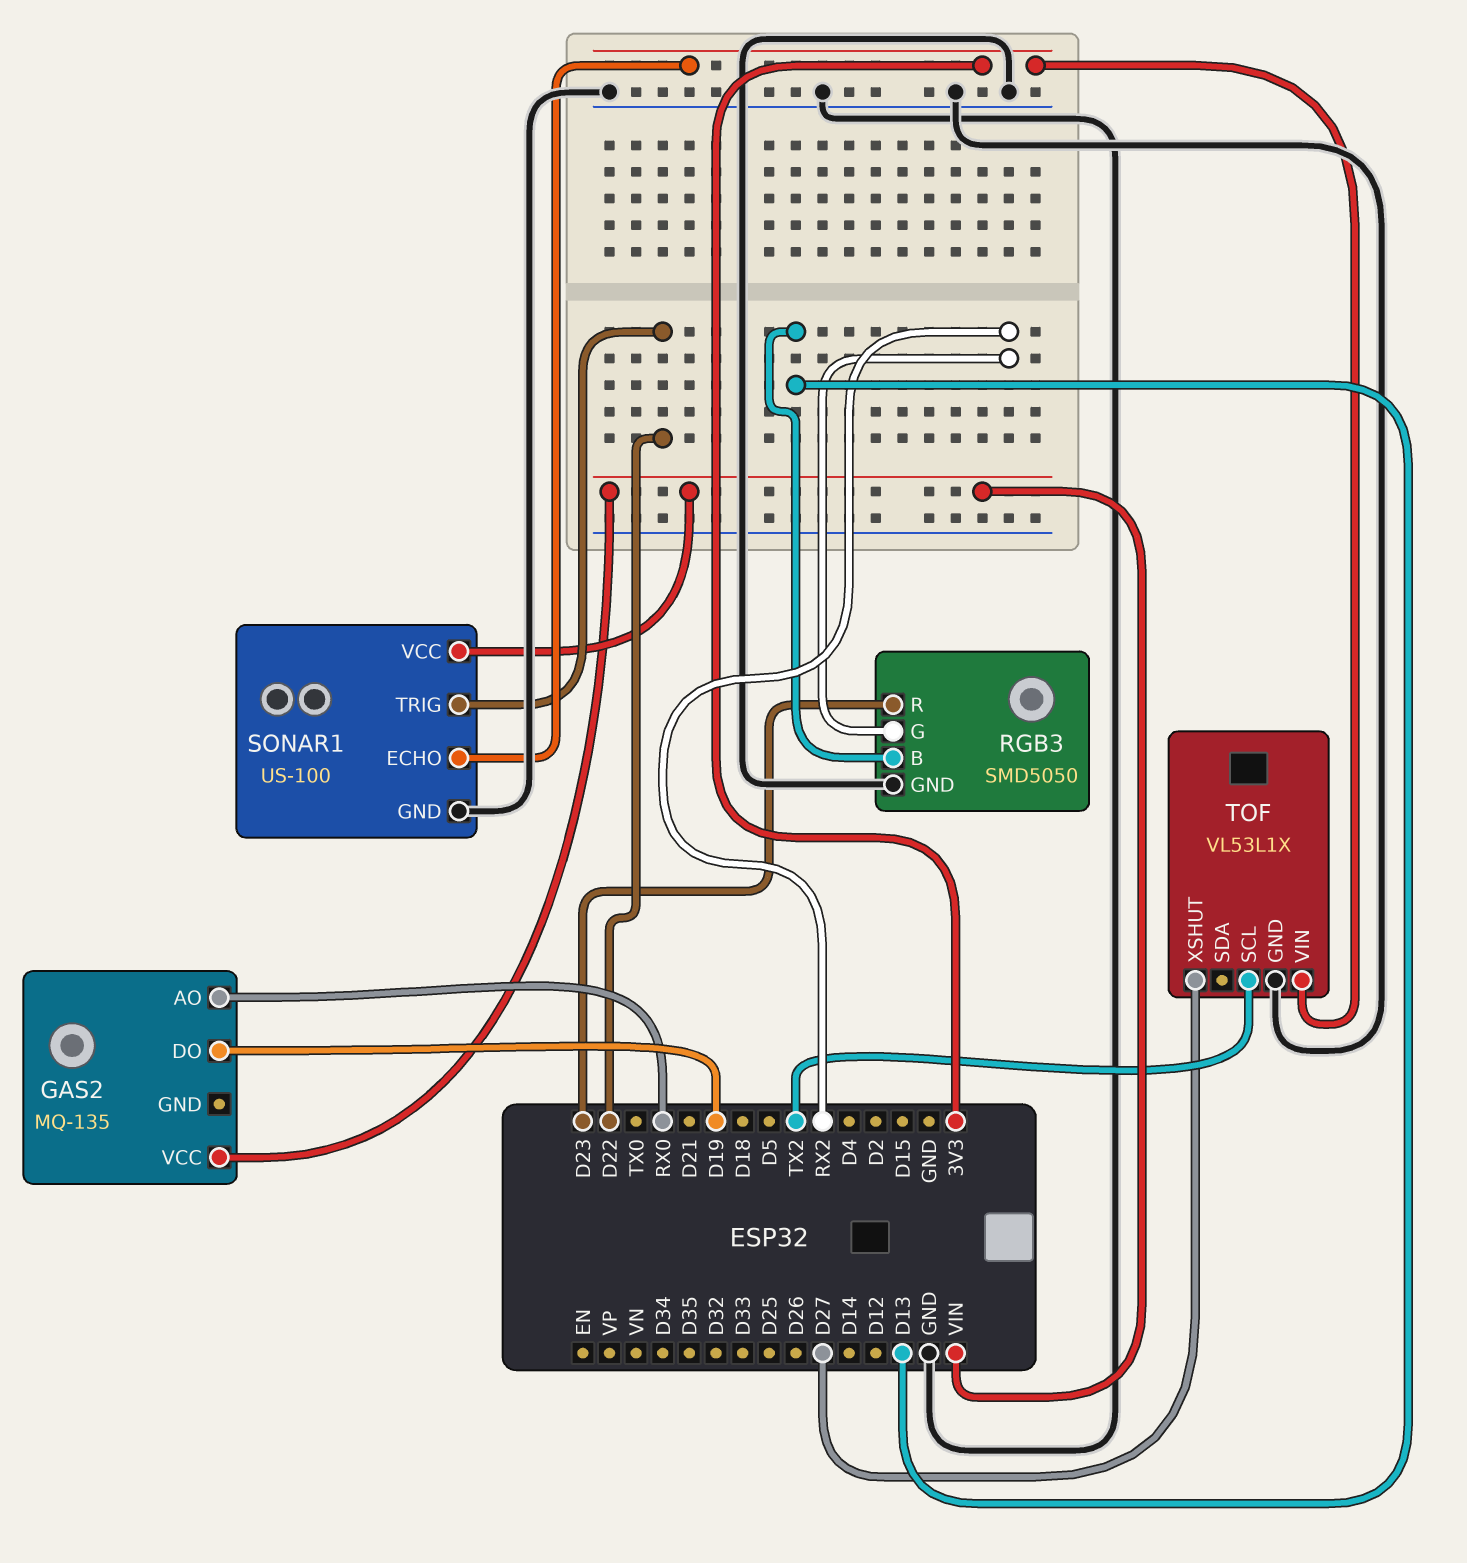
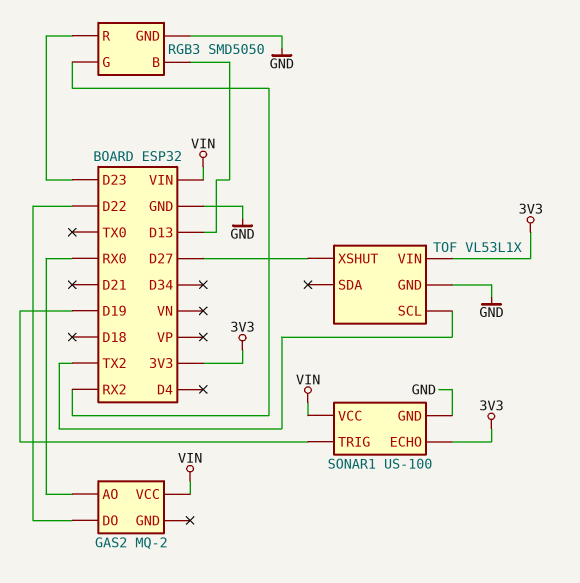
GAS2: MQ-135 -> MQ-2
GAS2 pin DO: D19 -> D22
SONAR1 pin TRIG: D22 -> D19

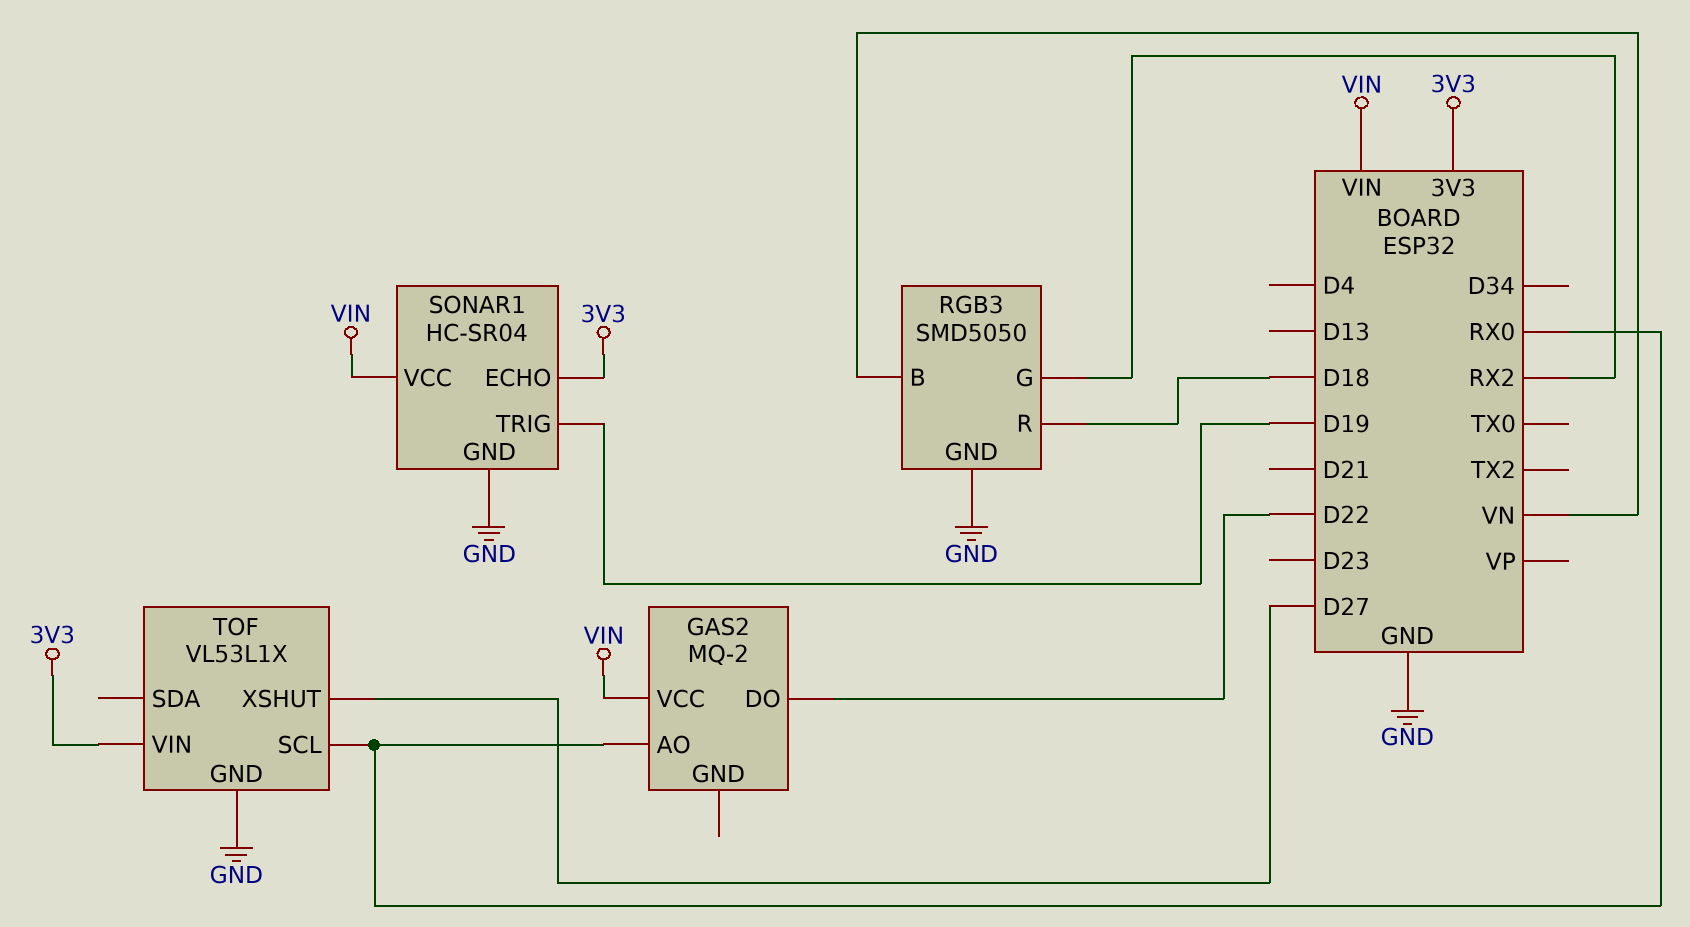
RGB3 pin B: D13 -> VN
RGB3 pin R: D23 -> D18
SONAR1: US-100 -> HC-SR04
TOF pin SCL: TX2 -> RX0

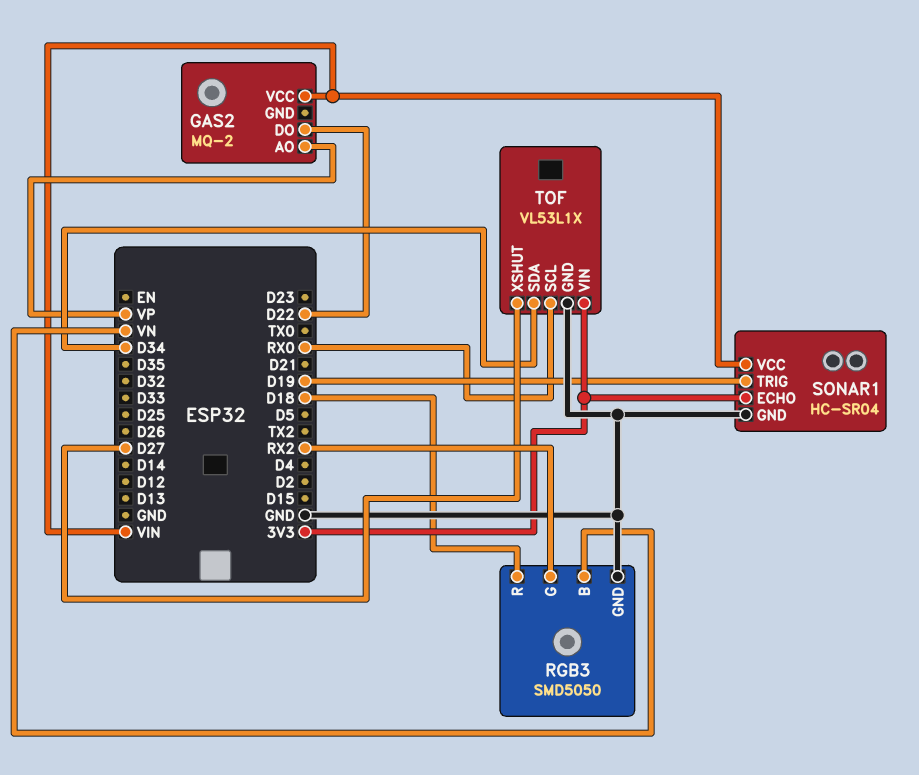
GAS2 pin AO: RX0 -> VP
TOF pin SDA: none -> D34

